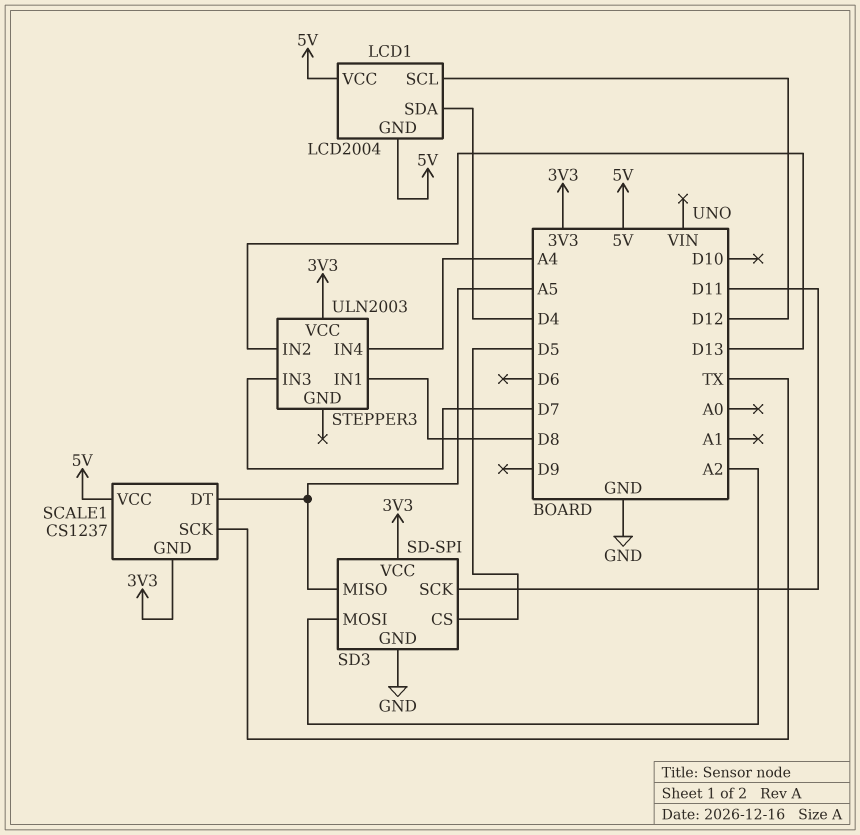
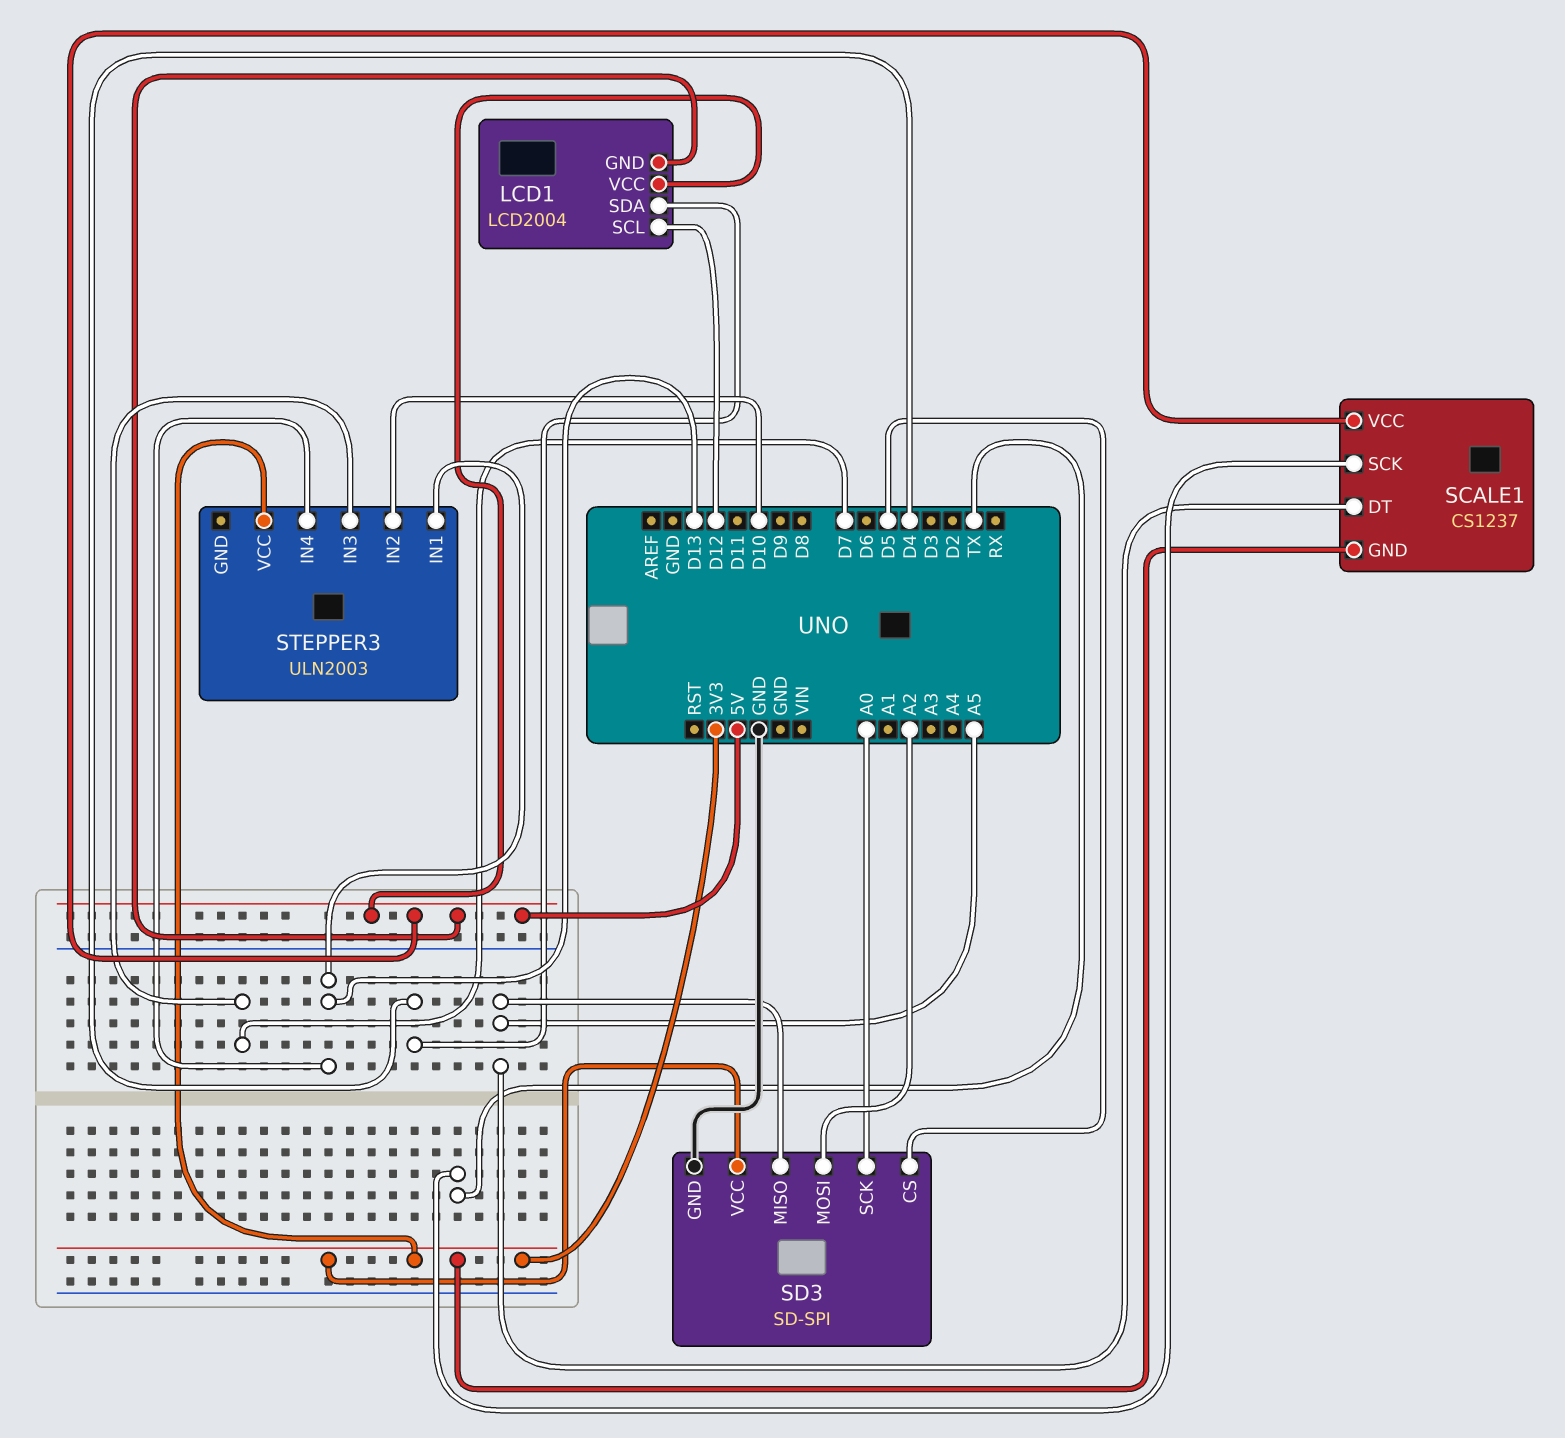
SD3 pin SCK: D11 -> A0
STEPPER3 pin IN1: D8 -> D13
STEPPER3 pin IN2: D13 -> D10
STEPPER3 pin IN4: A4 -> D13

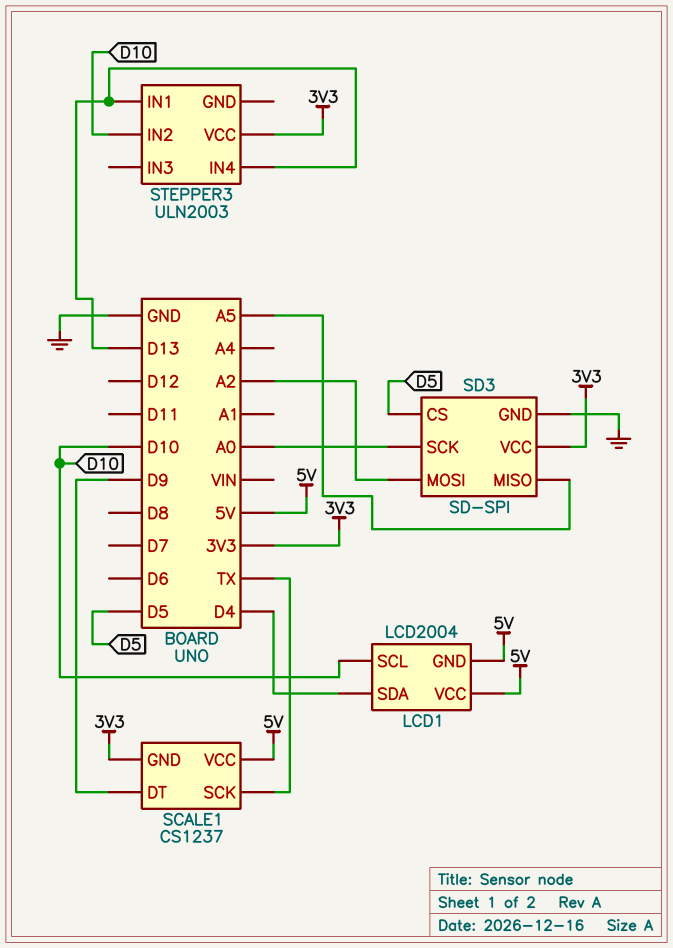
LCD1 pin SCL: D12 -> D10
SCALE1 pin DT: A5 -> D9
STEPPER3 pin IN3: D7 -> none

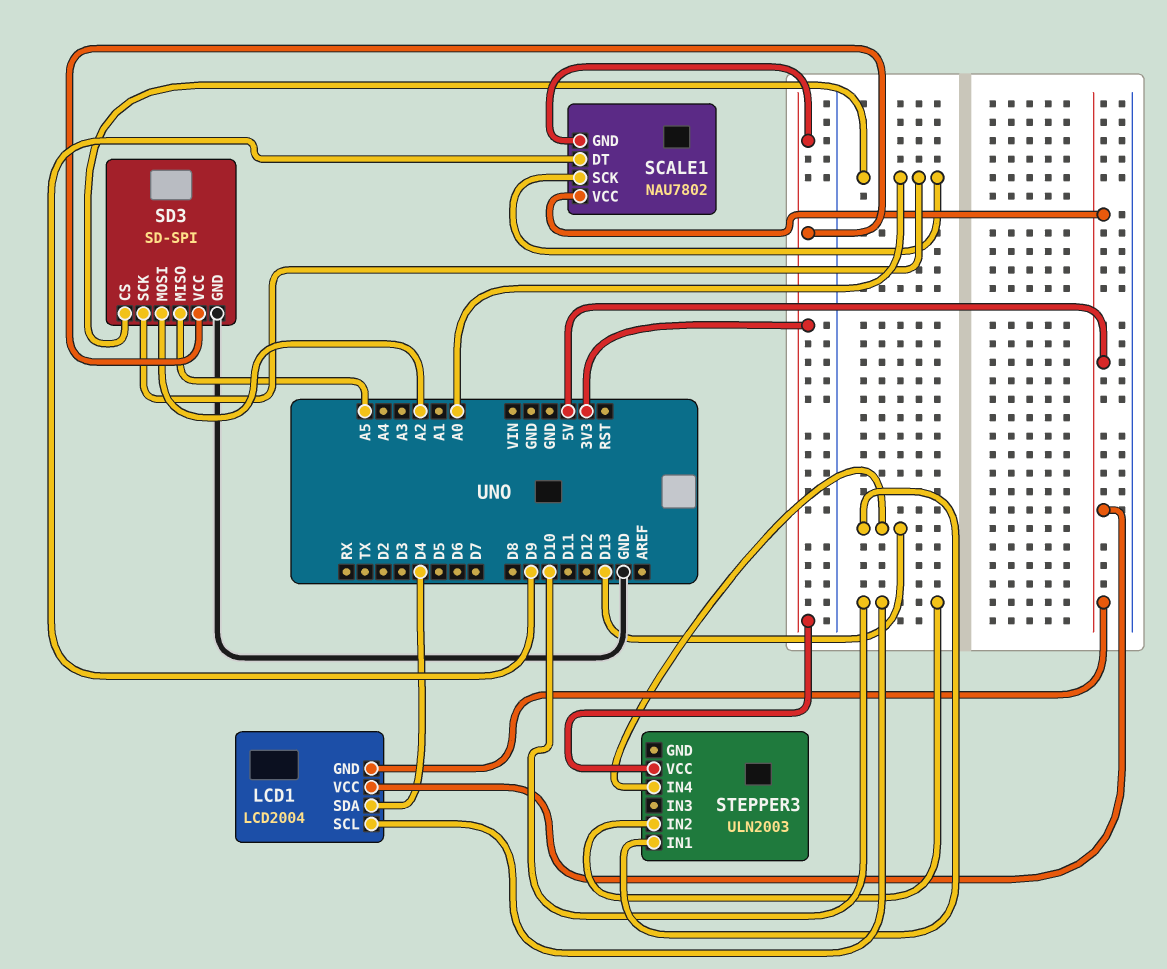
SCALE1: CS1237 -> NAU7802
SCALE1 pin SCK: TX -> A0
SD3 pin CS: D5 -> A0

